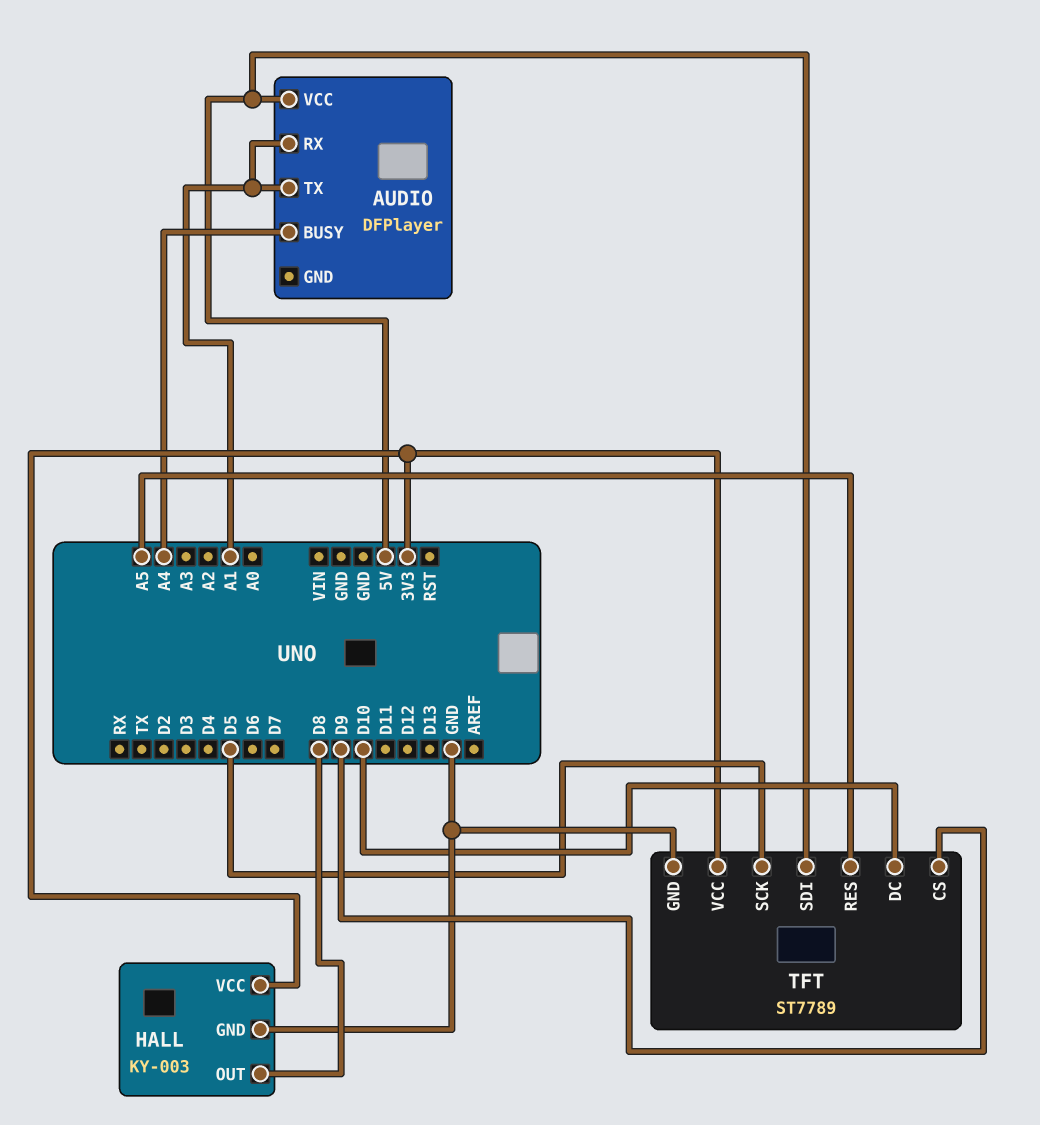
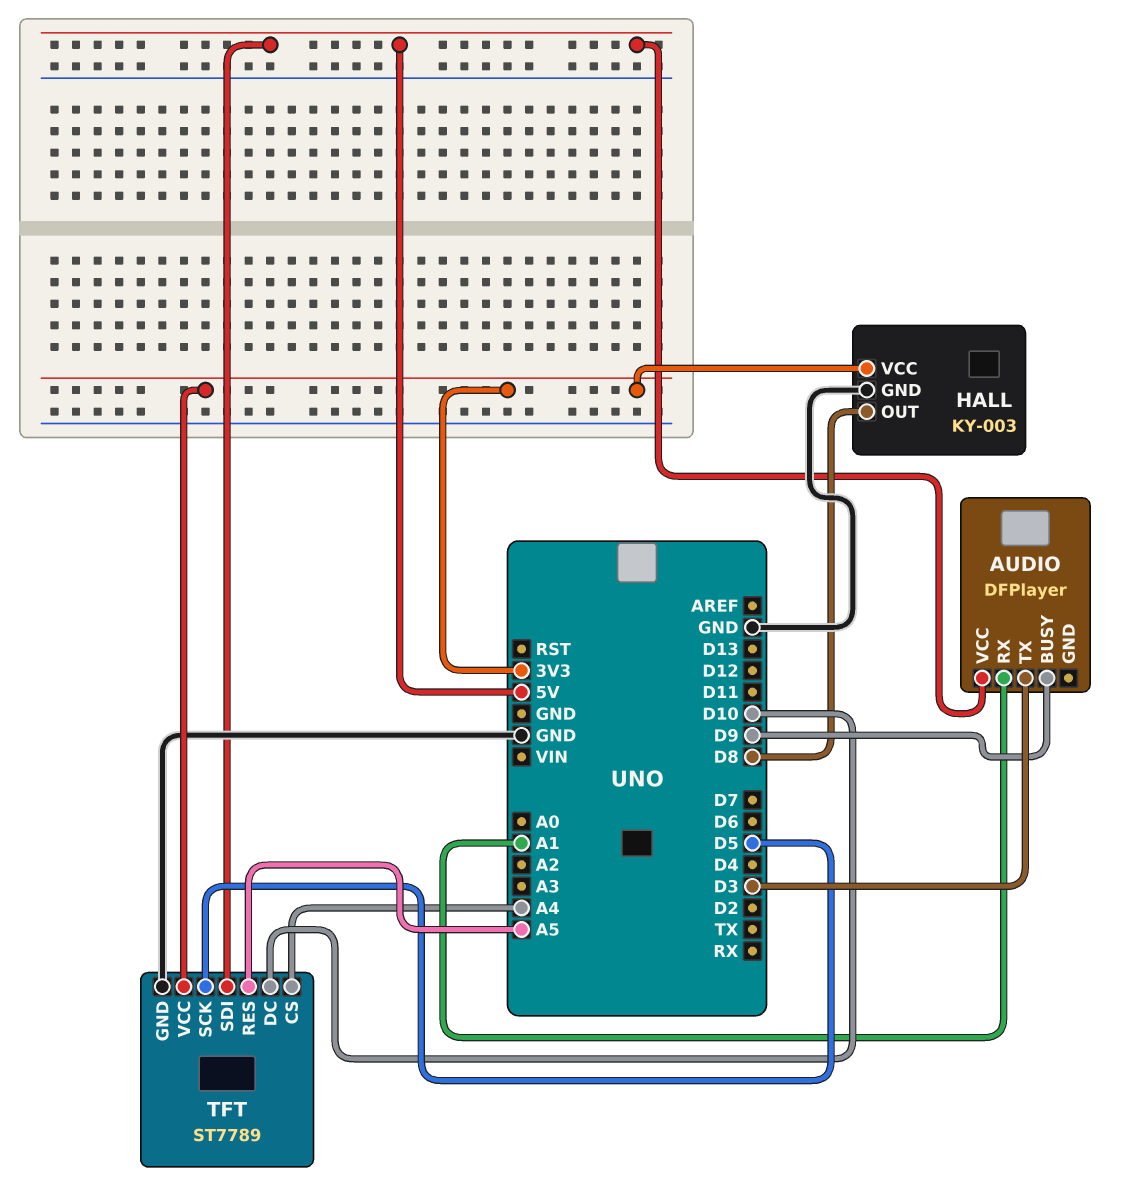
AUDIO pin BUSY: A4 -> D9
AUDIO pin TX: A1 -> D3
TFT pin CS: D9 -> A4

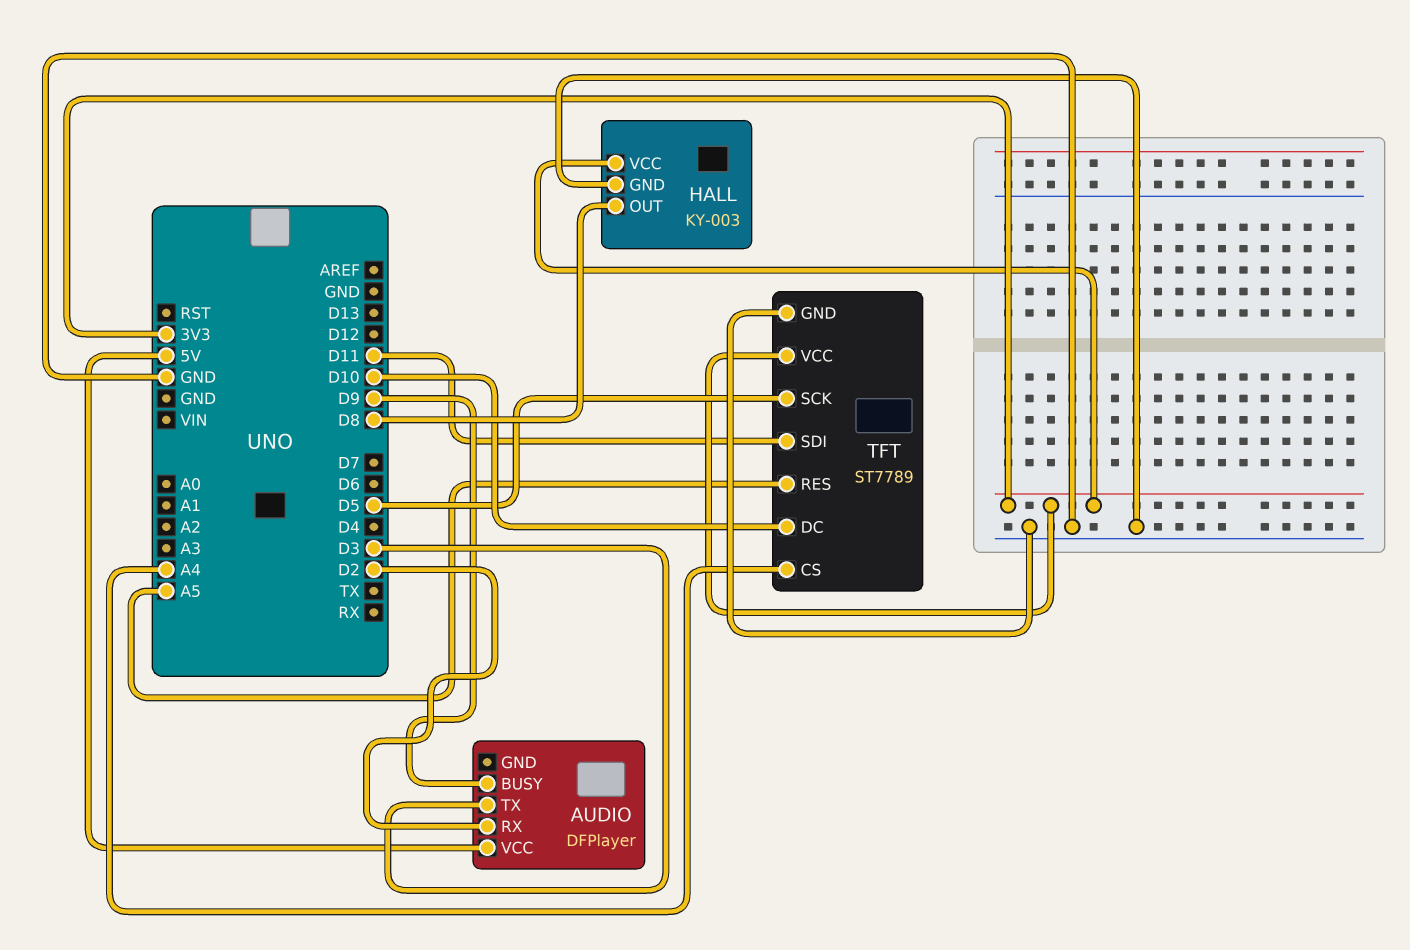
AUDIO pin RX: A1 -> D2
TFT pin SDI: 5V -> D11

